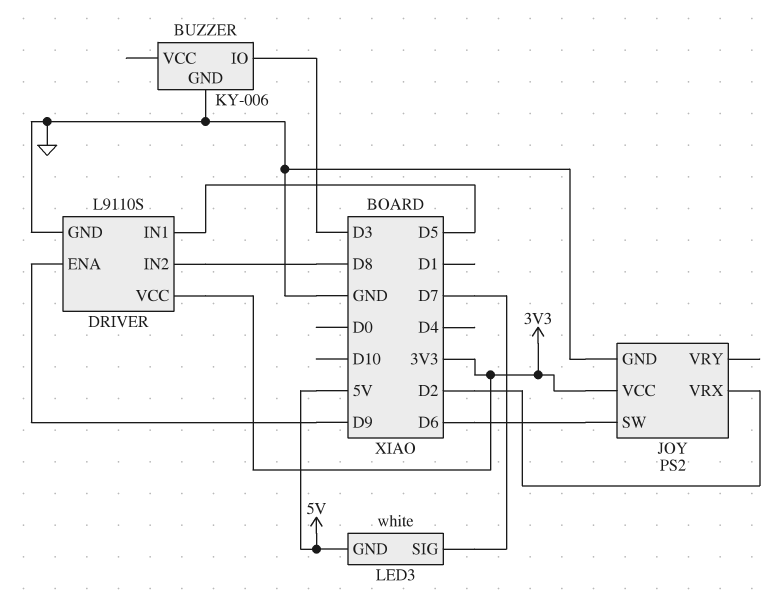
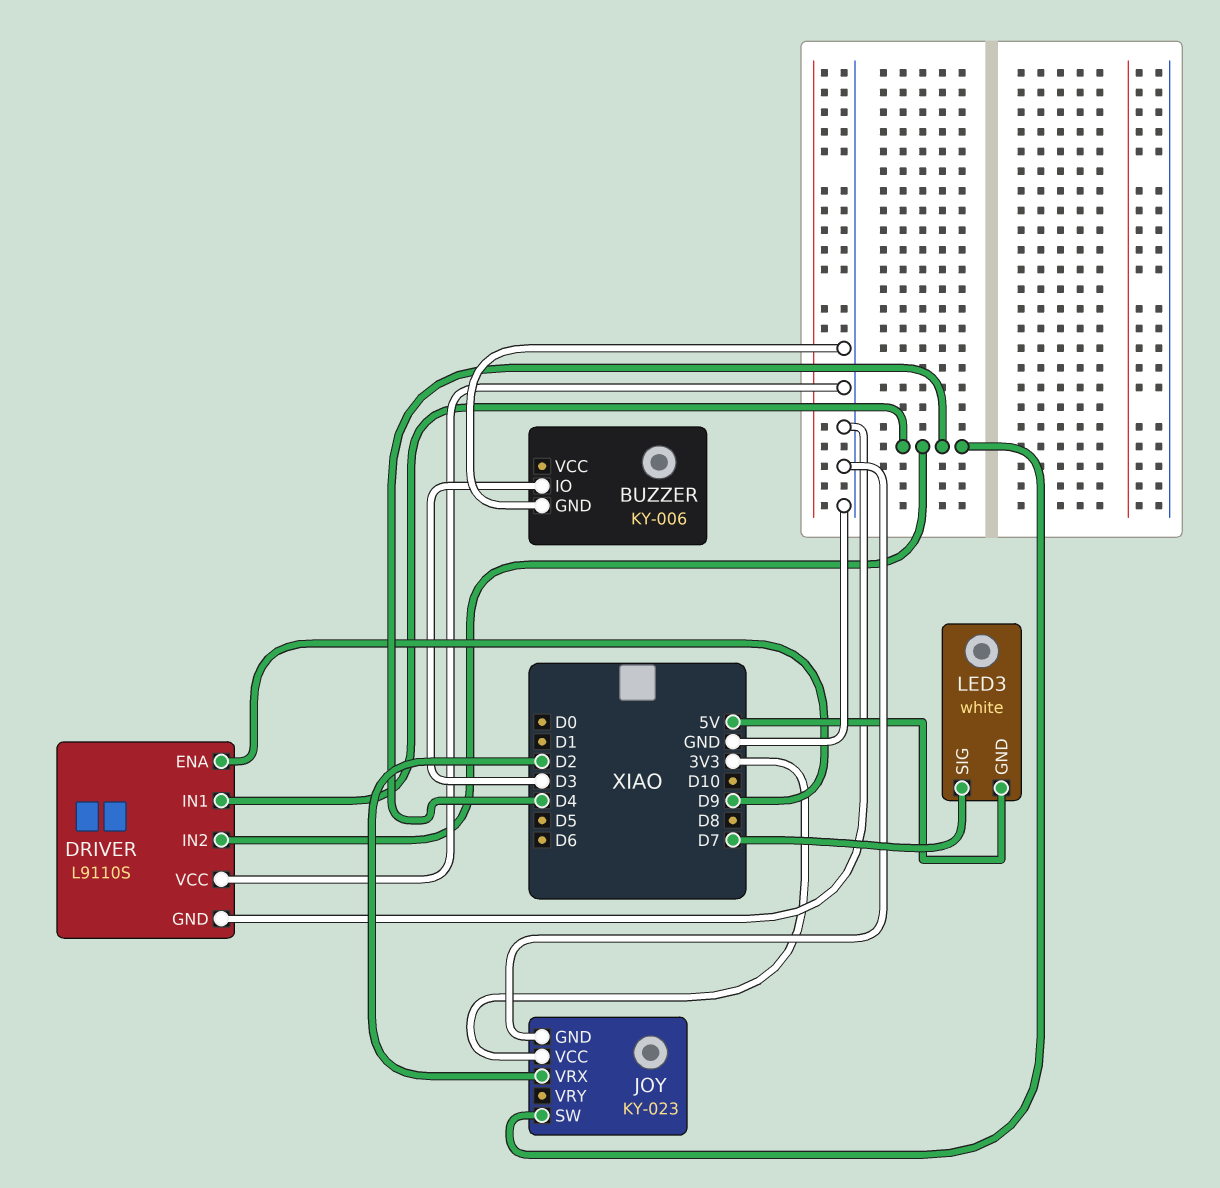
DRIVER pin IN1: D5 -> D4
DRIVER pin IN2: D8 -> D4
DRIVER pin VCC: 3V3 -> GND
JOY: PS2 -> KY-023
JOY pin SW: D6 -> D4

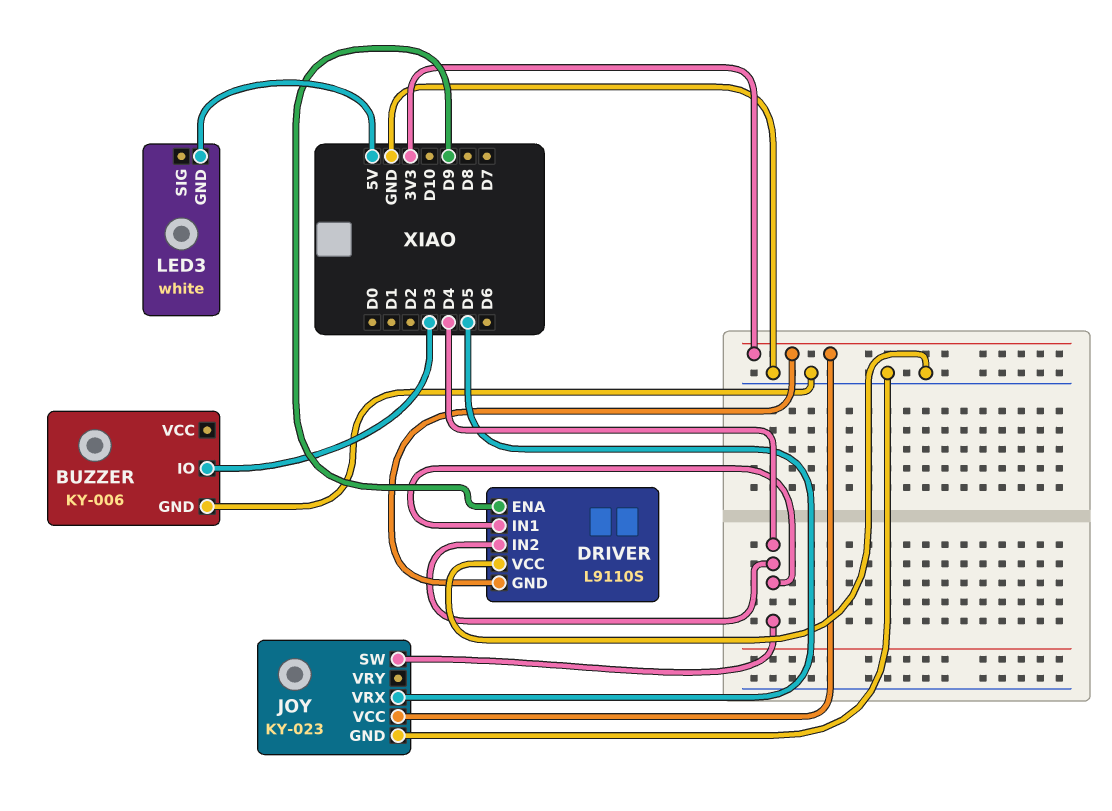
DRIVER pin GND: GND -> 3V3
JOY pin VRX: D2 -> D5
LED3 pin SIG: D7 -> none

